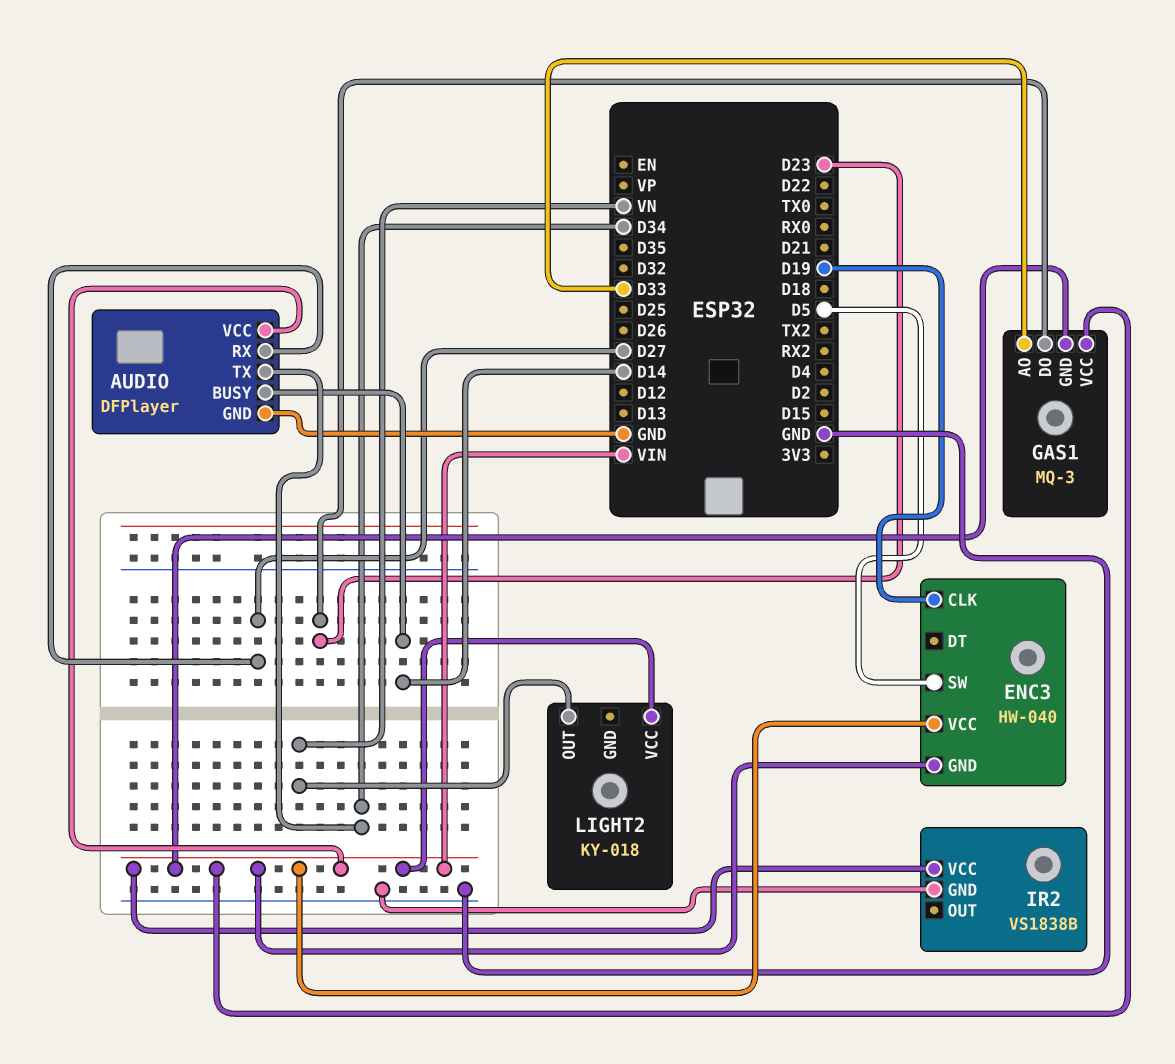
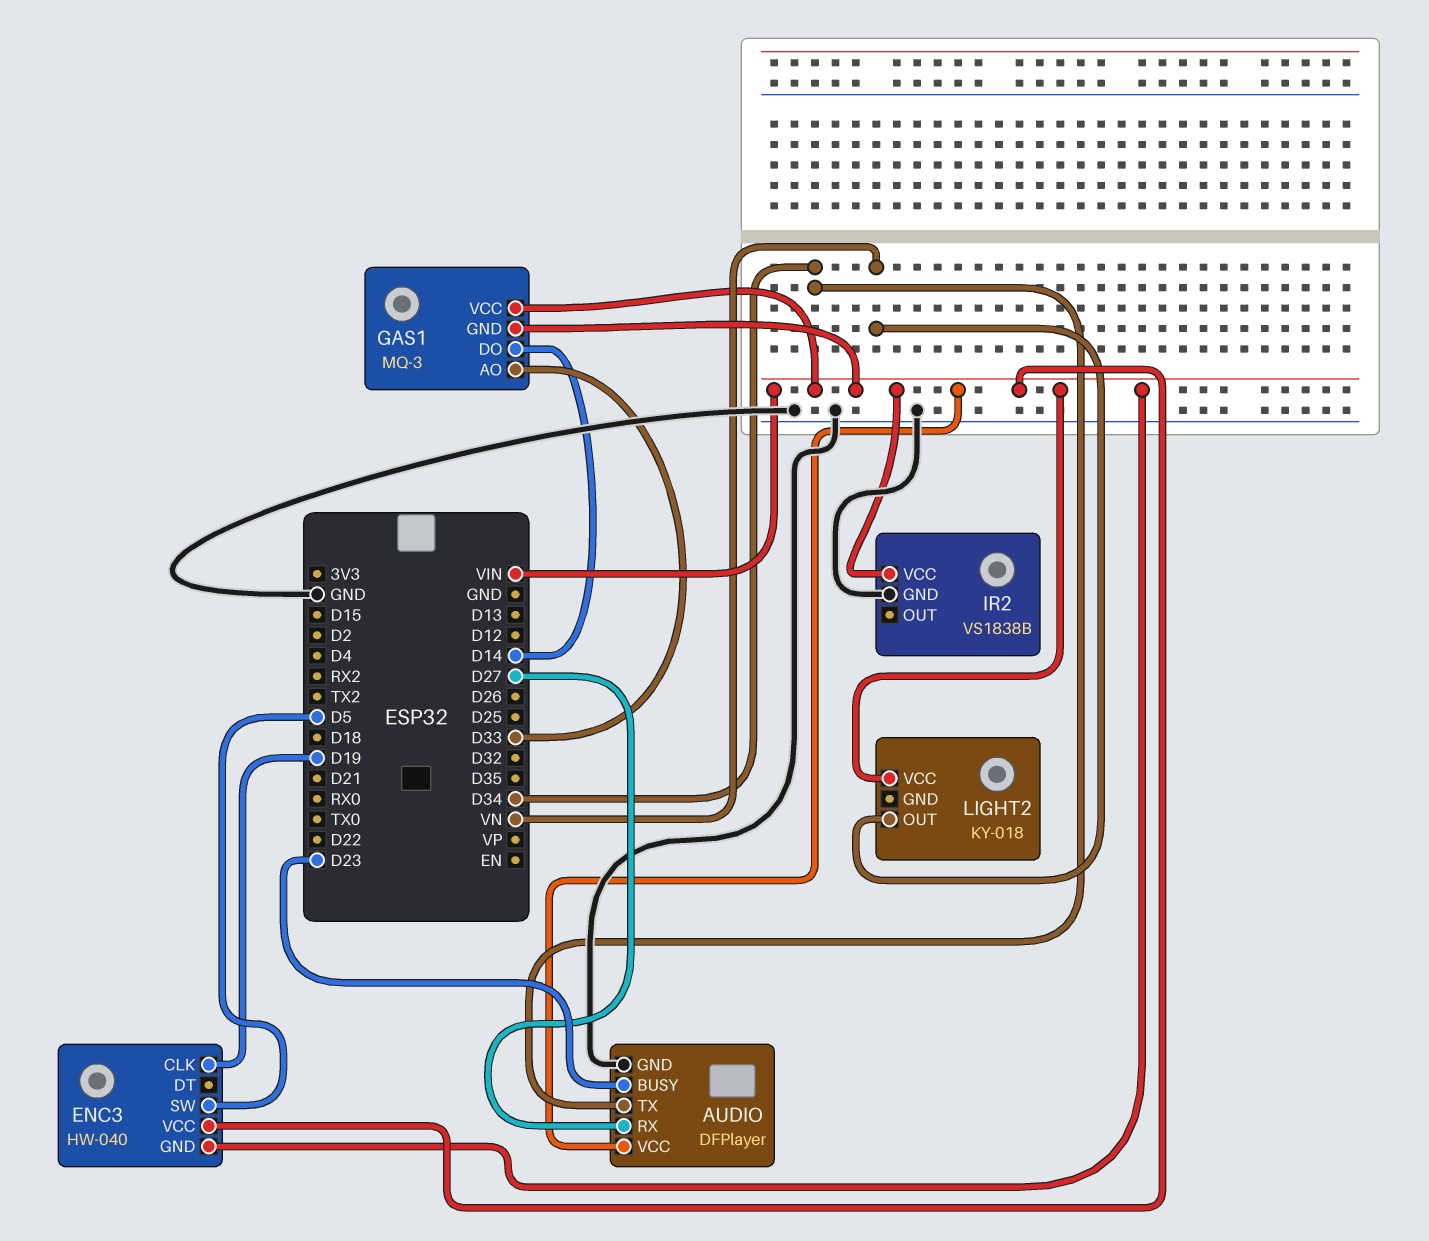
AUDIO pin BUSY: D14 -> D23
GAS1 pin DO: D23 -> D14

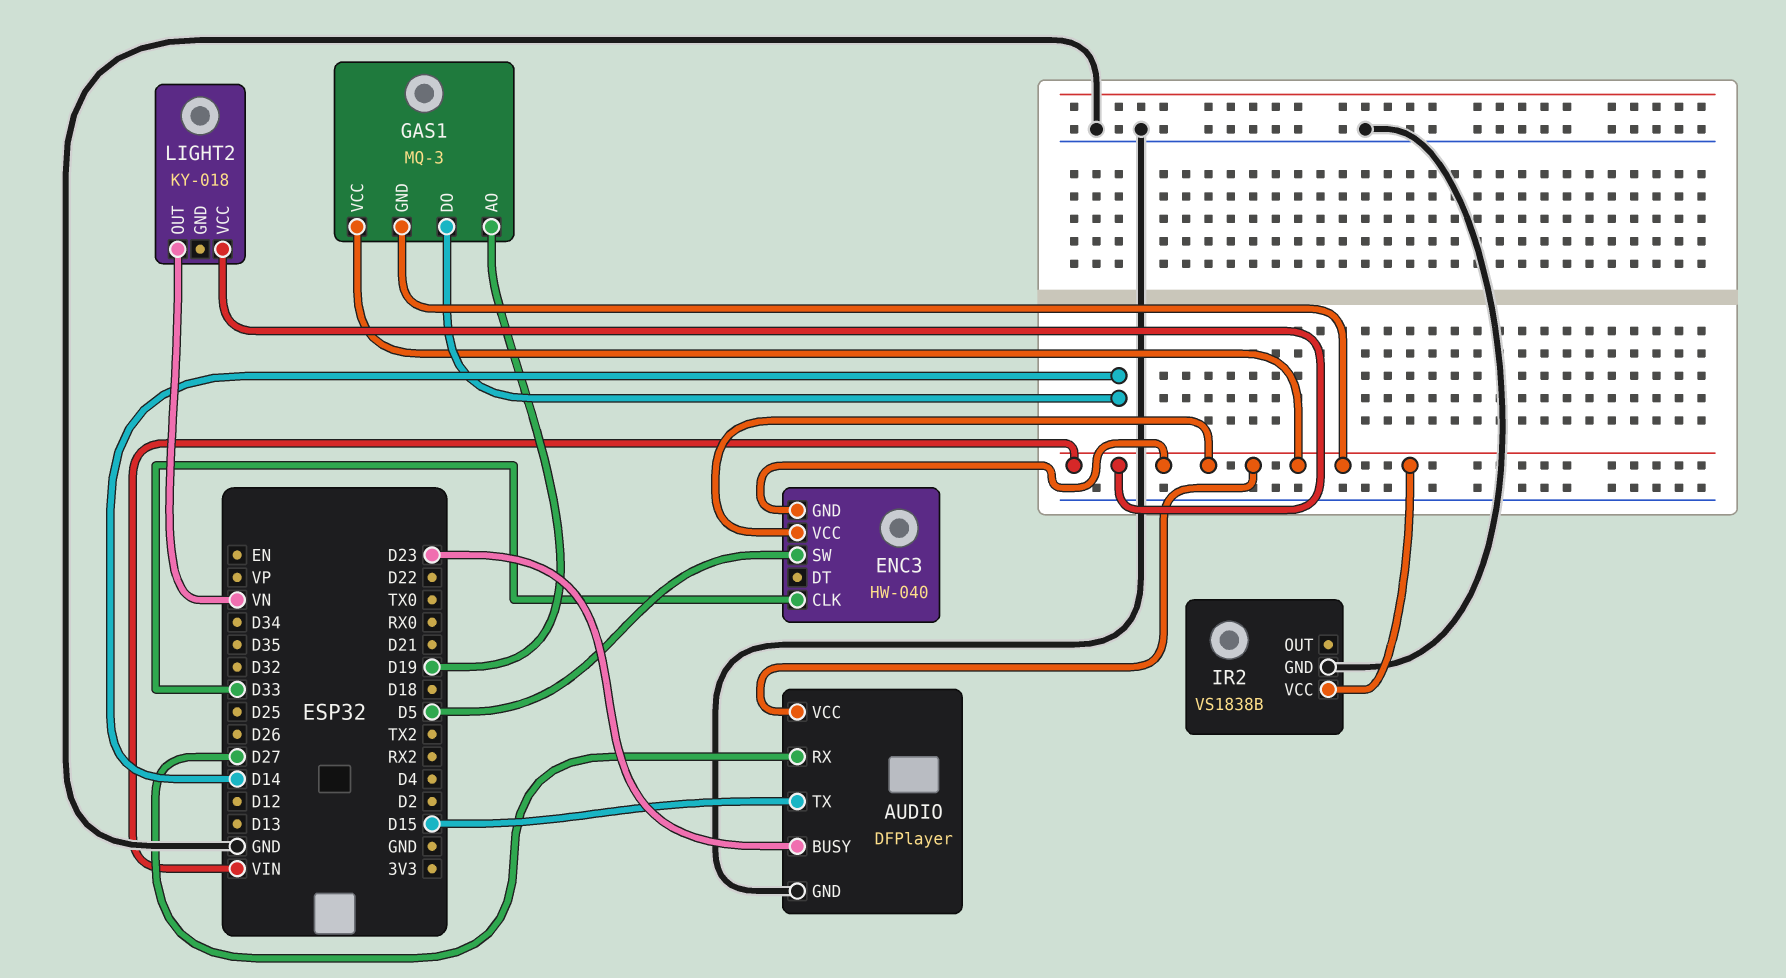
AUDIO pin TX: D34 -> D15
ENC3 pin CLK: D19 -> D33
GAS1 pin AO: D33 -> D19

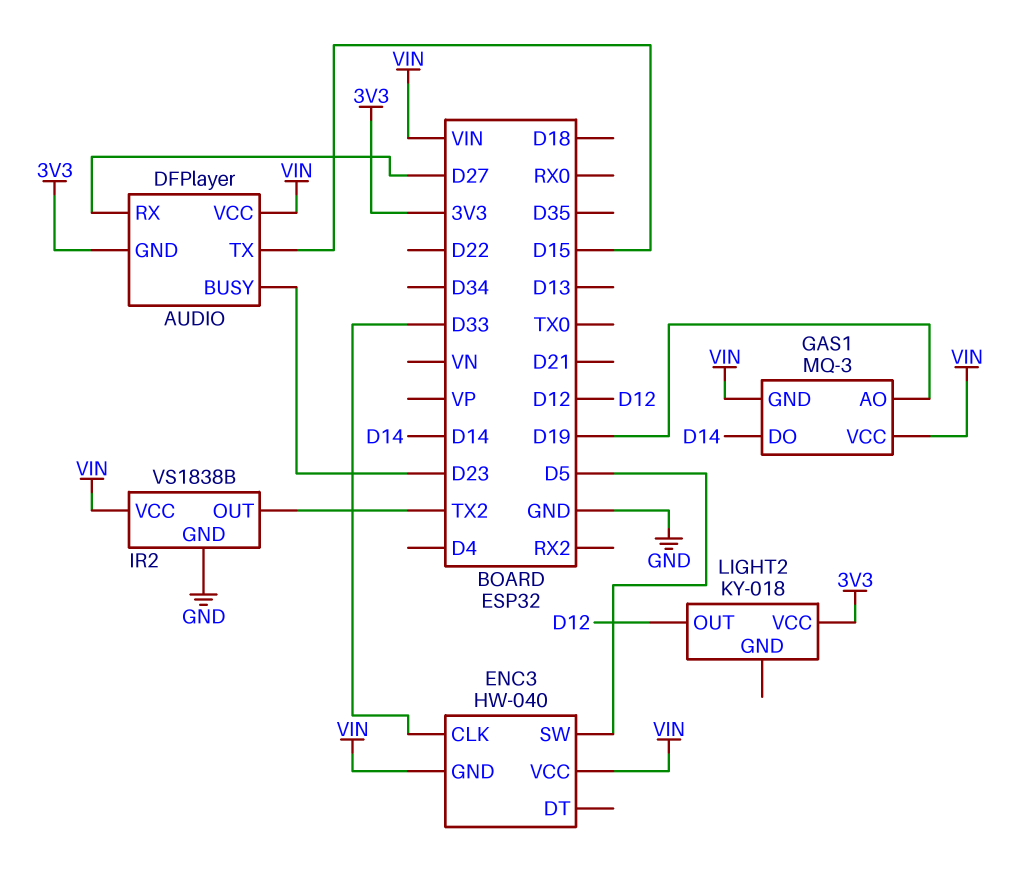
AUDIO pin GND: GND -> 3V3
IR2 pin OUT: none -> TX2
LIGHT2 pin OUT: VN -> D12
LIGHT2 pin VCC: VIN -> 3V3

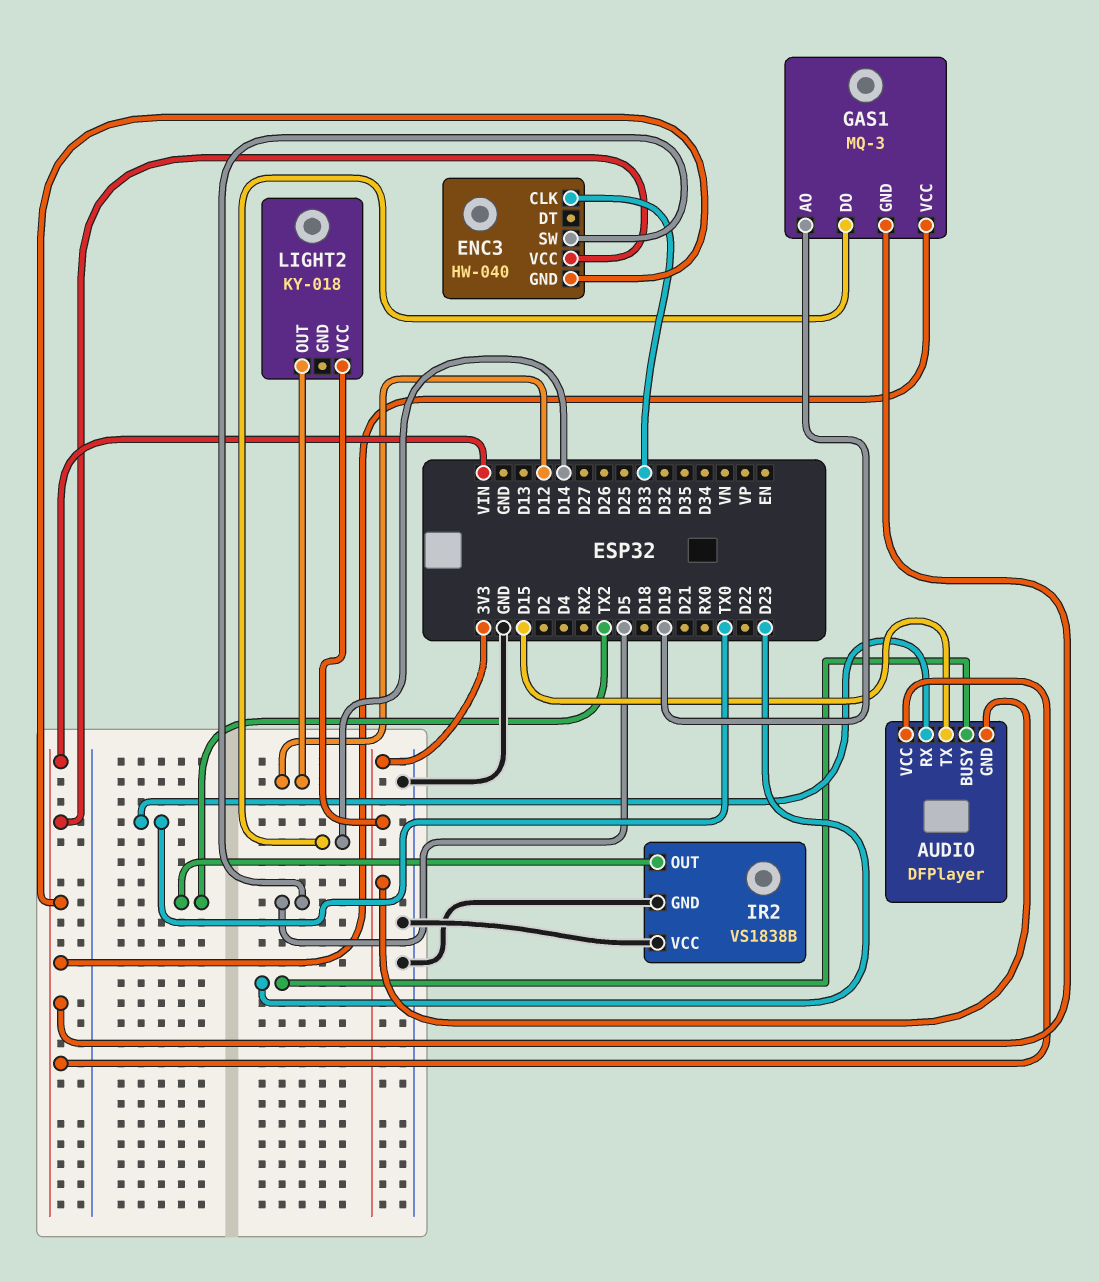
AUDIO pin RX: D27 -> TX0
IR2 pin VCC: VIN -> GND

